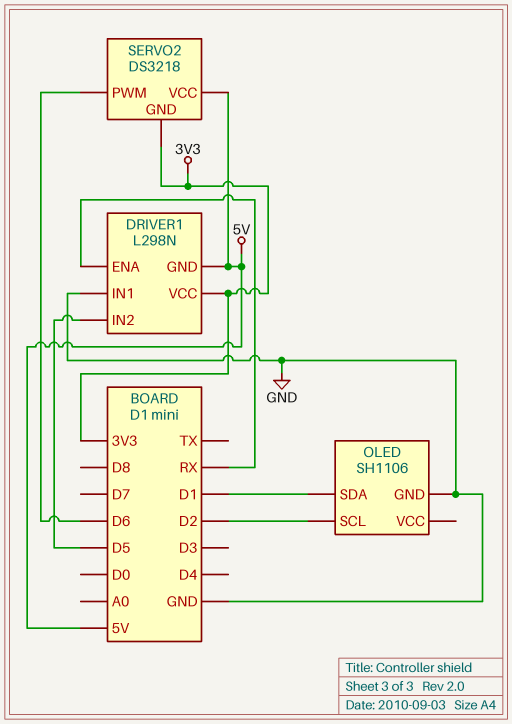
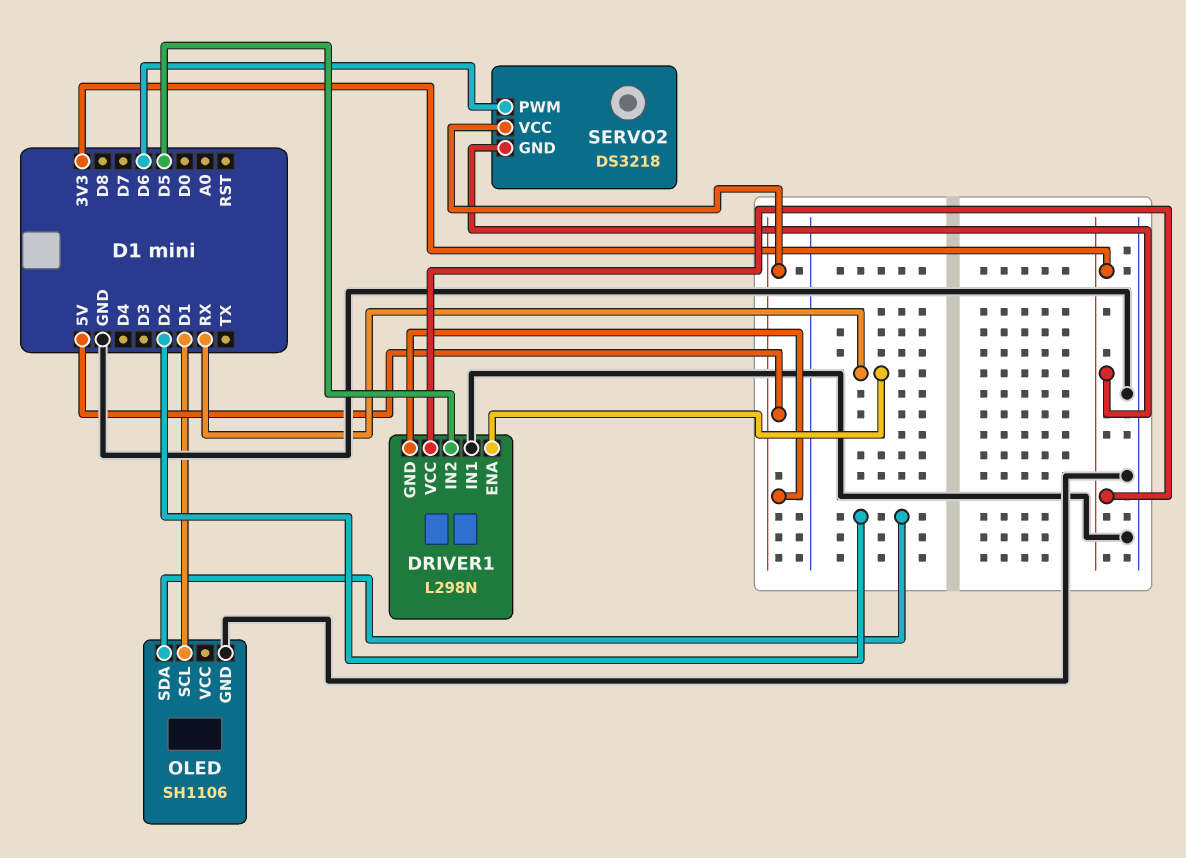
OLED pin SCL: D2 -> D1
OLED pin SDA: D1 -> D2

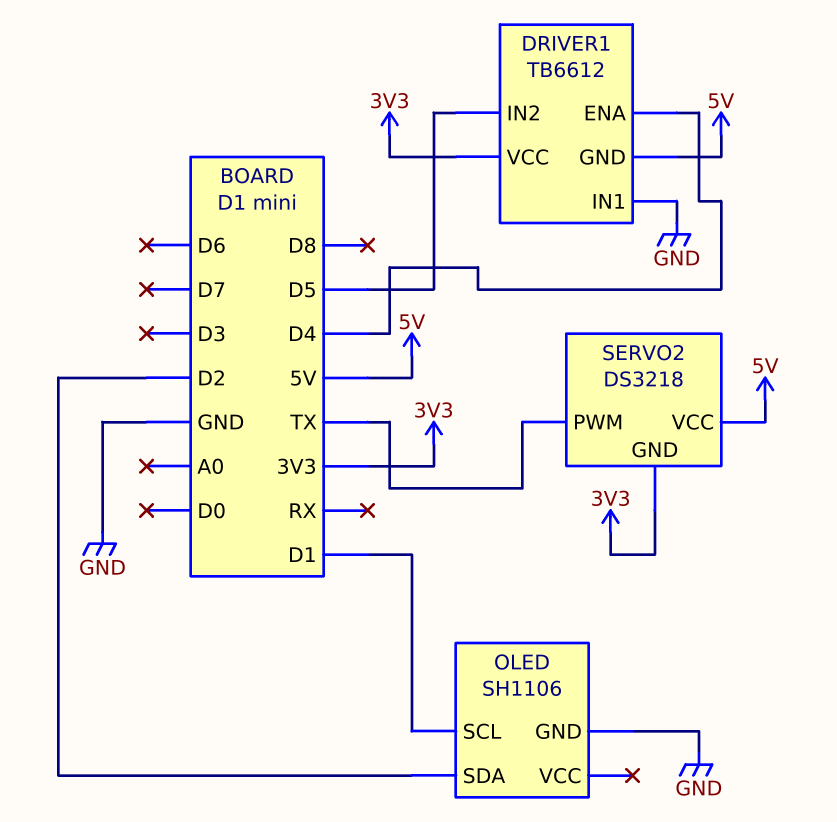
DRIVER1: L298N -> TB6612
DRIVER1 pin ENA: RX -> D4
SERVO2 pin PWM: D6 -> TX

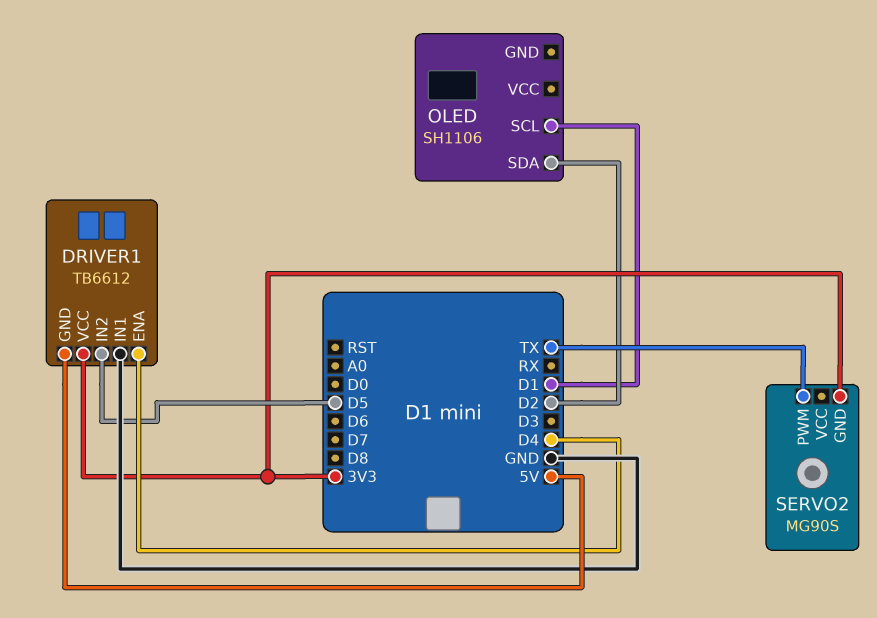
OLED pin GND: GND -> none
SERVO2: DS3218 -> MG90S
SERVO2 pin VCC: 5V -> none

